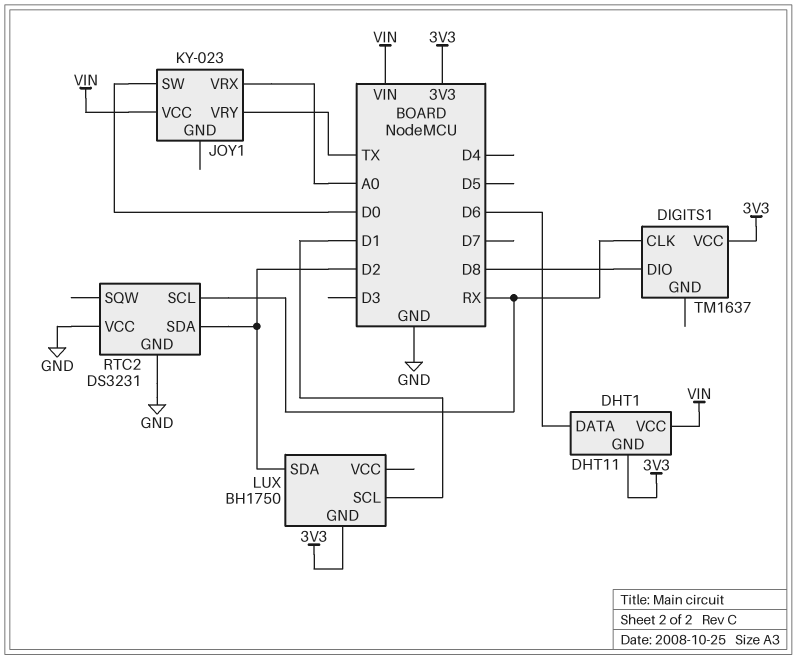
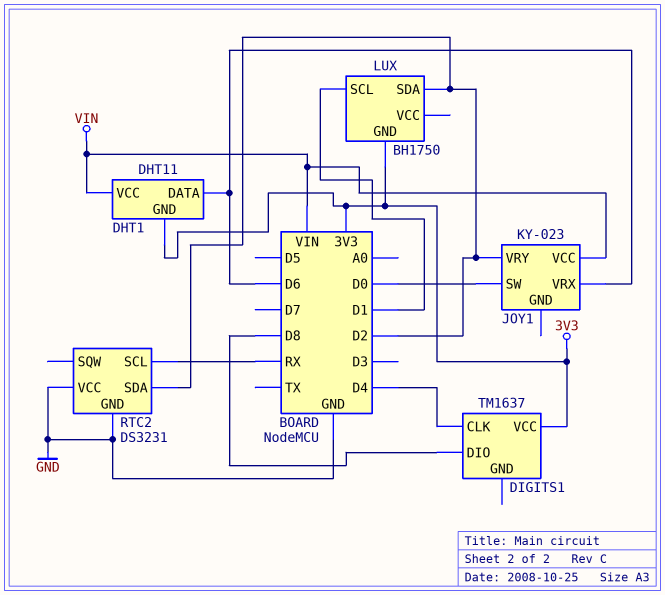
DIGITS1 pin CLK: RX -> D4
JOY1 pin VRX: A0 -> D6
JOY1 pin VRY: TX -> D2

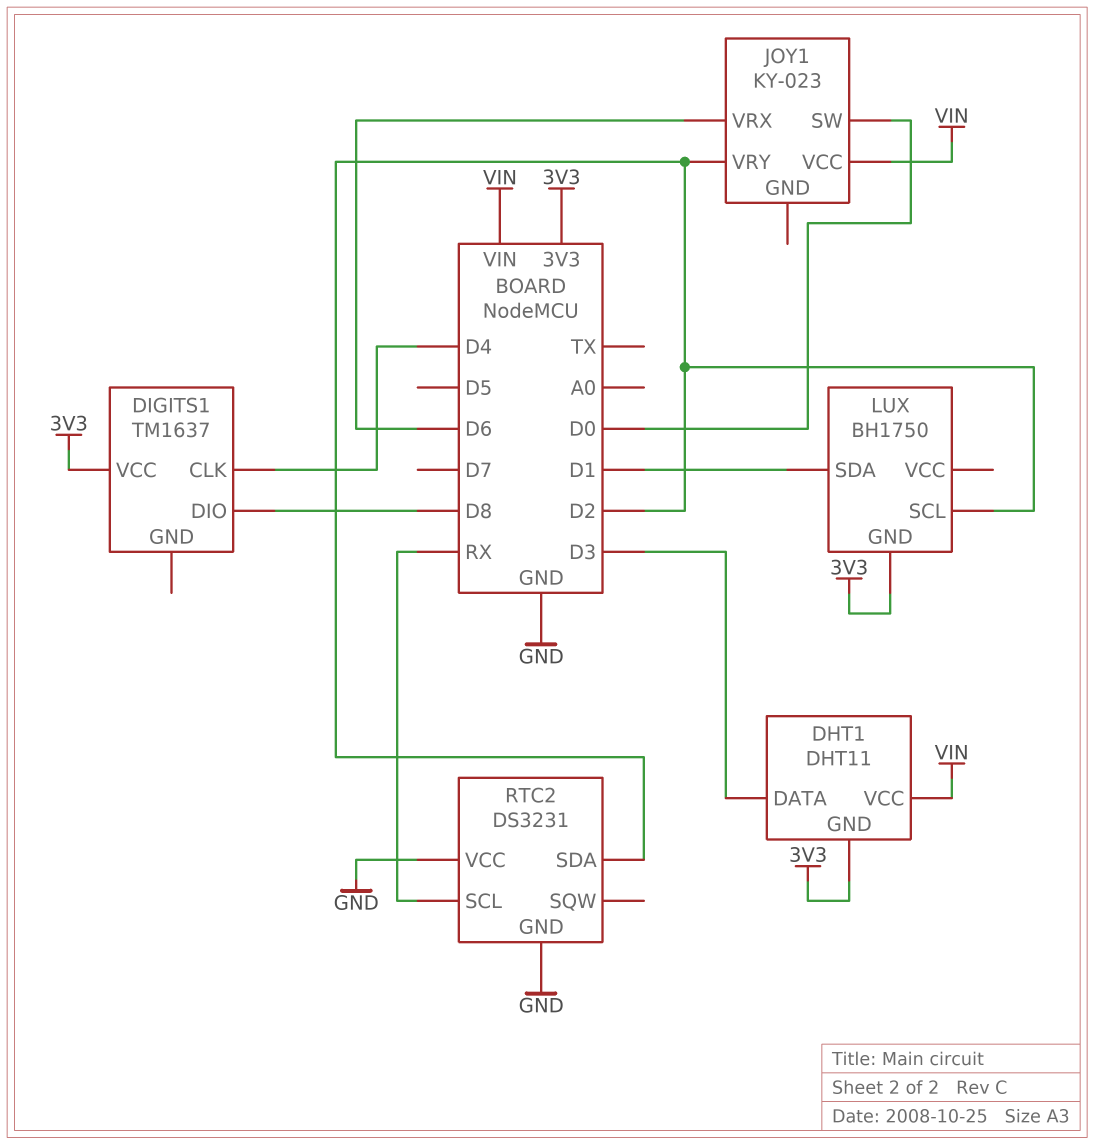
DHT1 pin DATA: D6 -> D3
LUX pin SCL: D1 -> D2
LUX pin SDA: D2 -> D1

